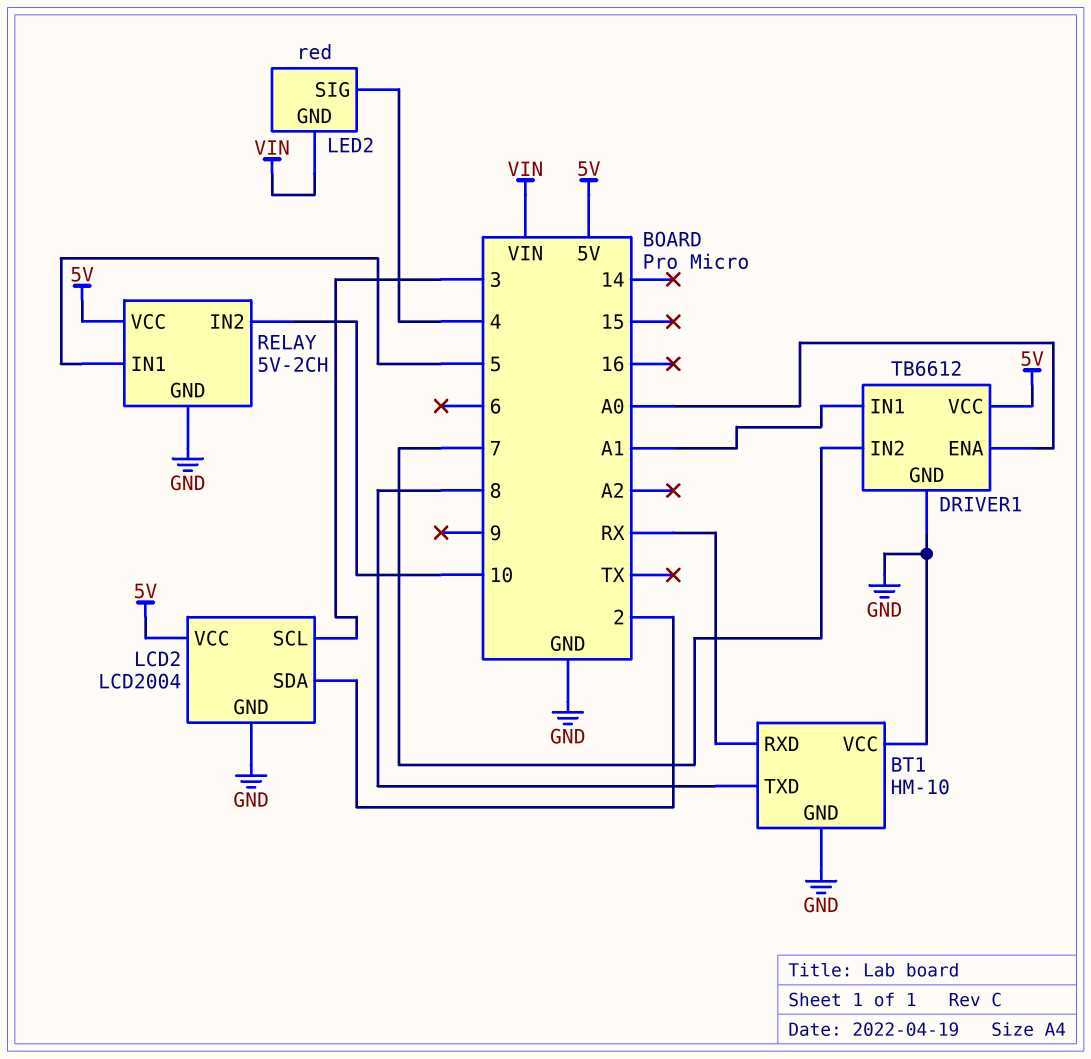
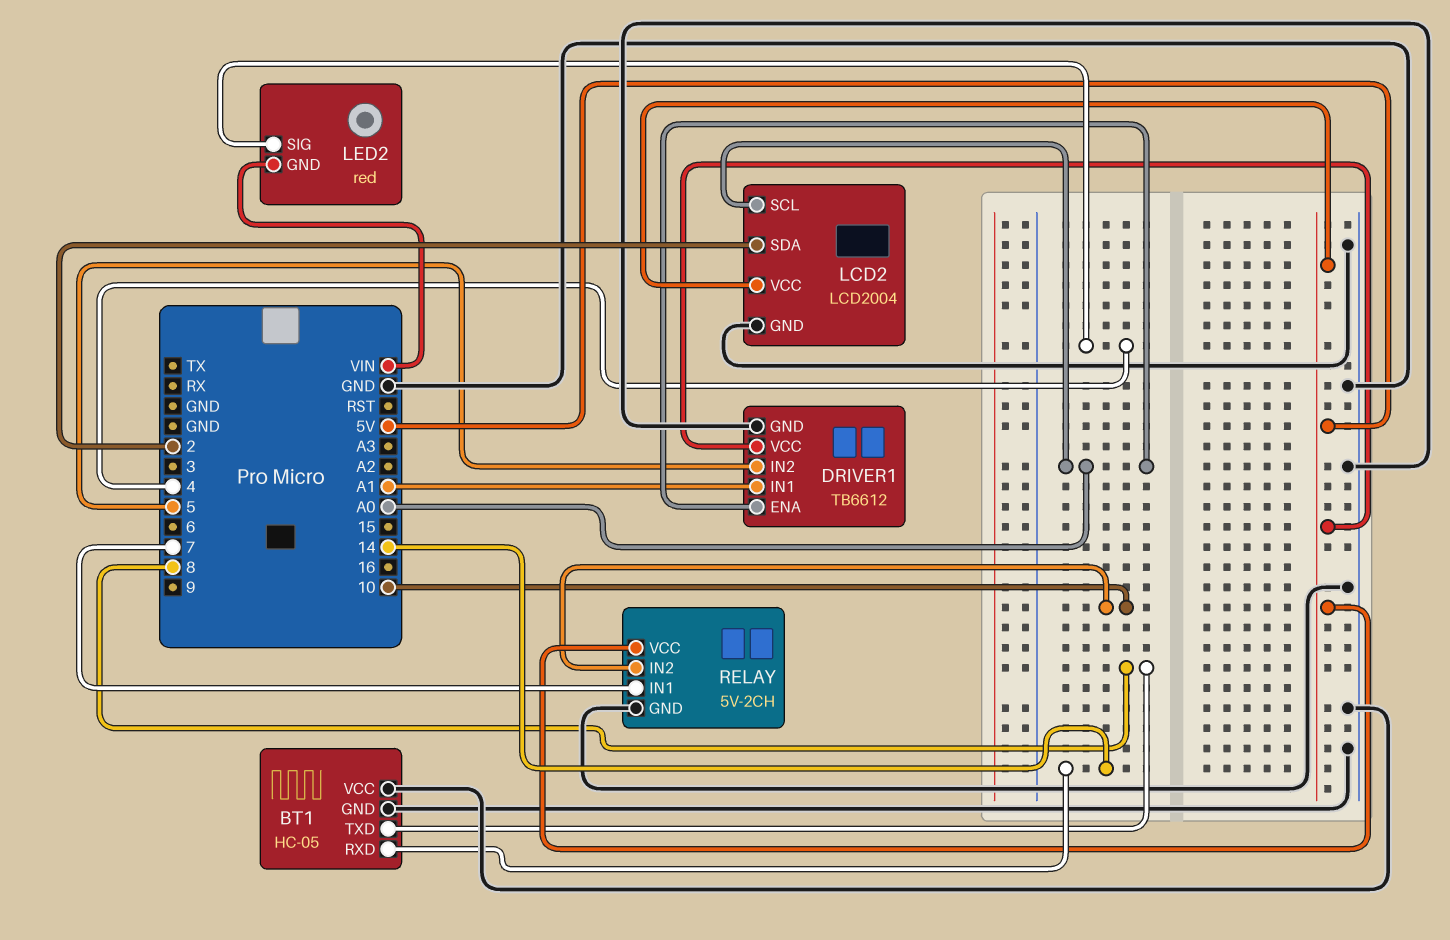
BT1: HM-10 -> HC-05
BT1 pin RXD: RX -> 14
DRIVER1 pin IN2: 7 -> 5
LCD2 pin SCL: 3 -> A0
RELAY pin IN1: 5 -> 7

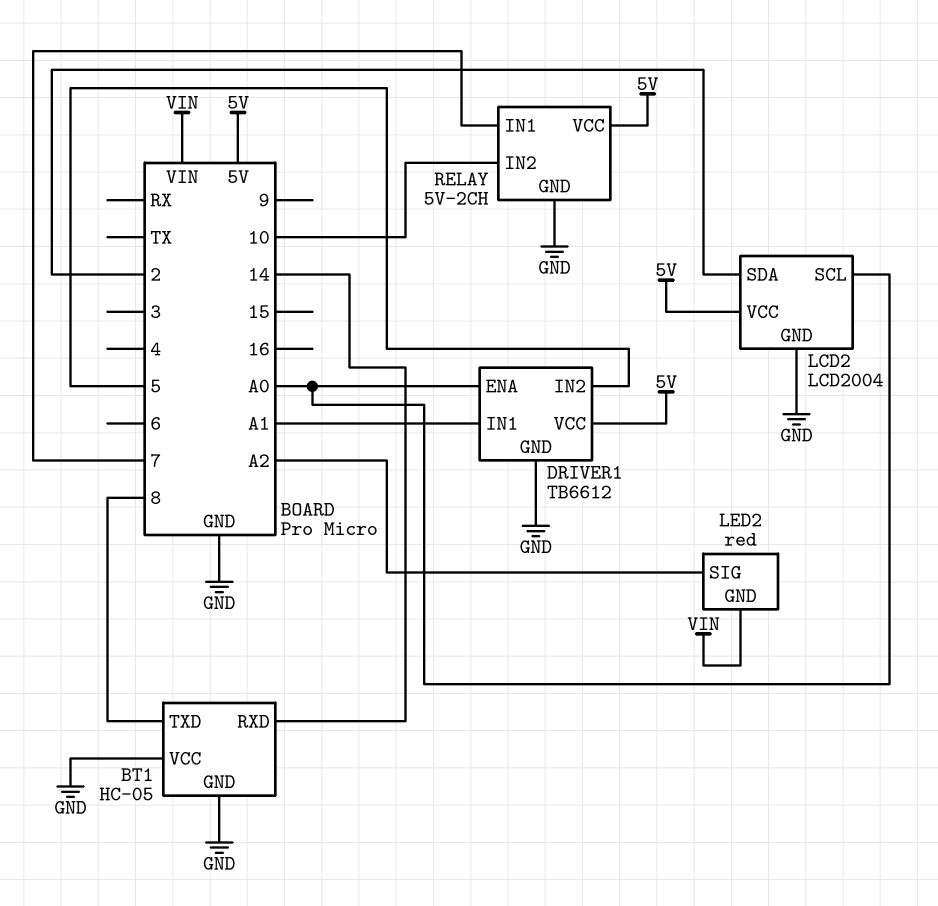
LED2 pin SIG: 4 -> A2

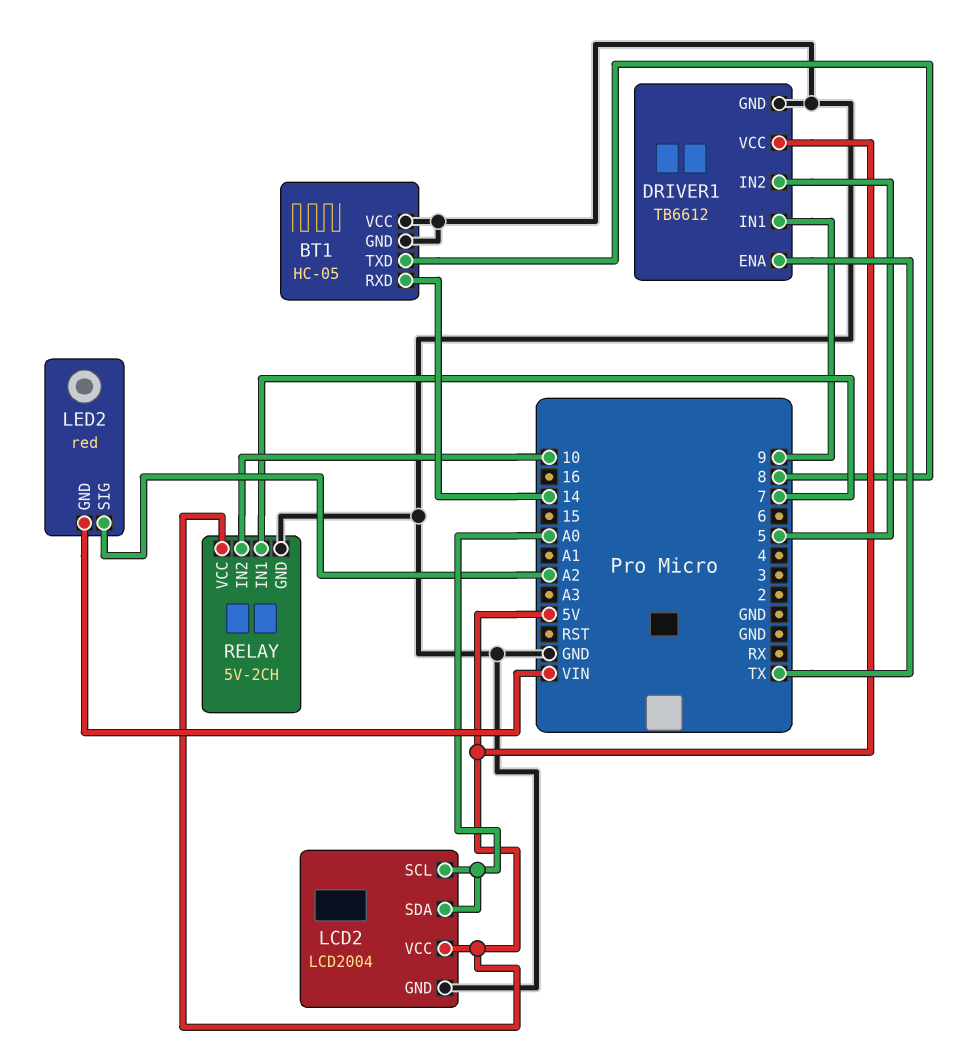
DRIVER1 pin ENA: A0 -> TX
DRIVER1 pin IN1: A1 -> 9
LCD2 pin SDA: 2 -> A0

